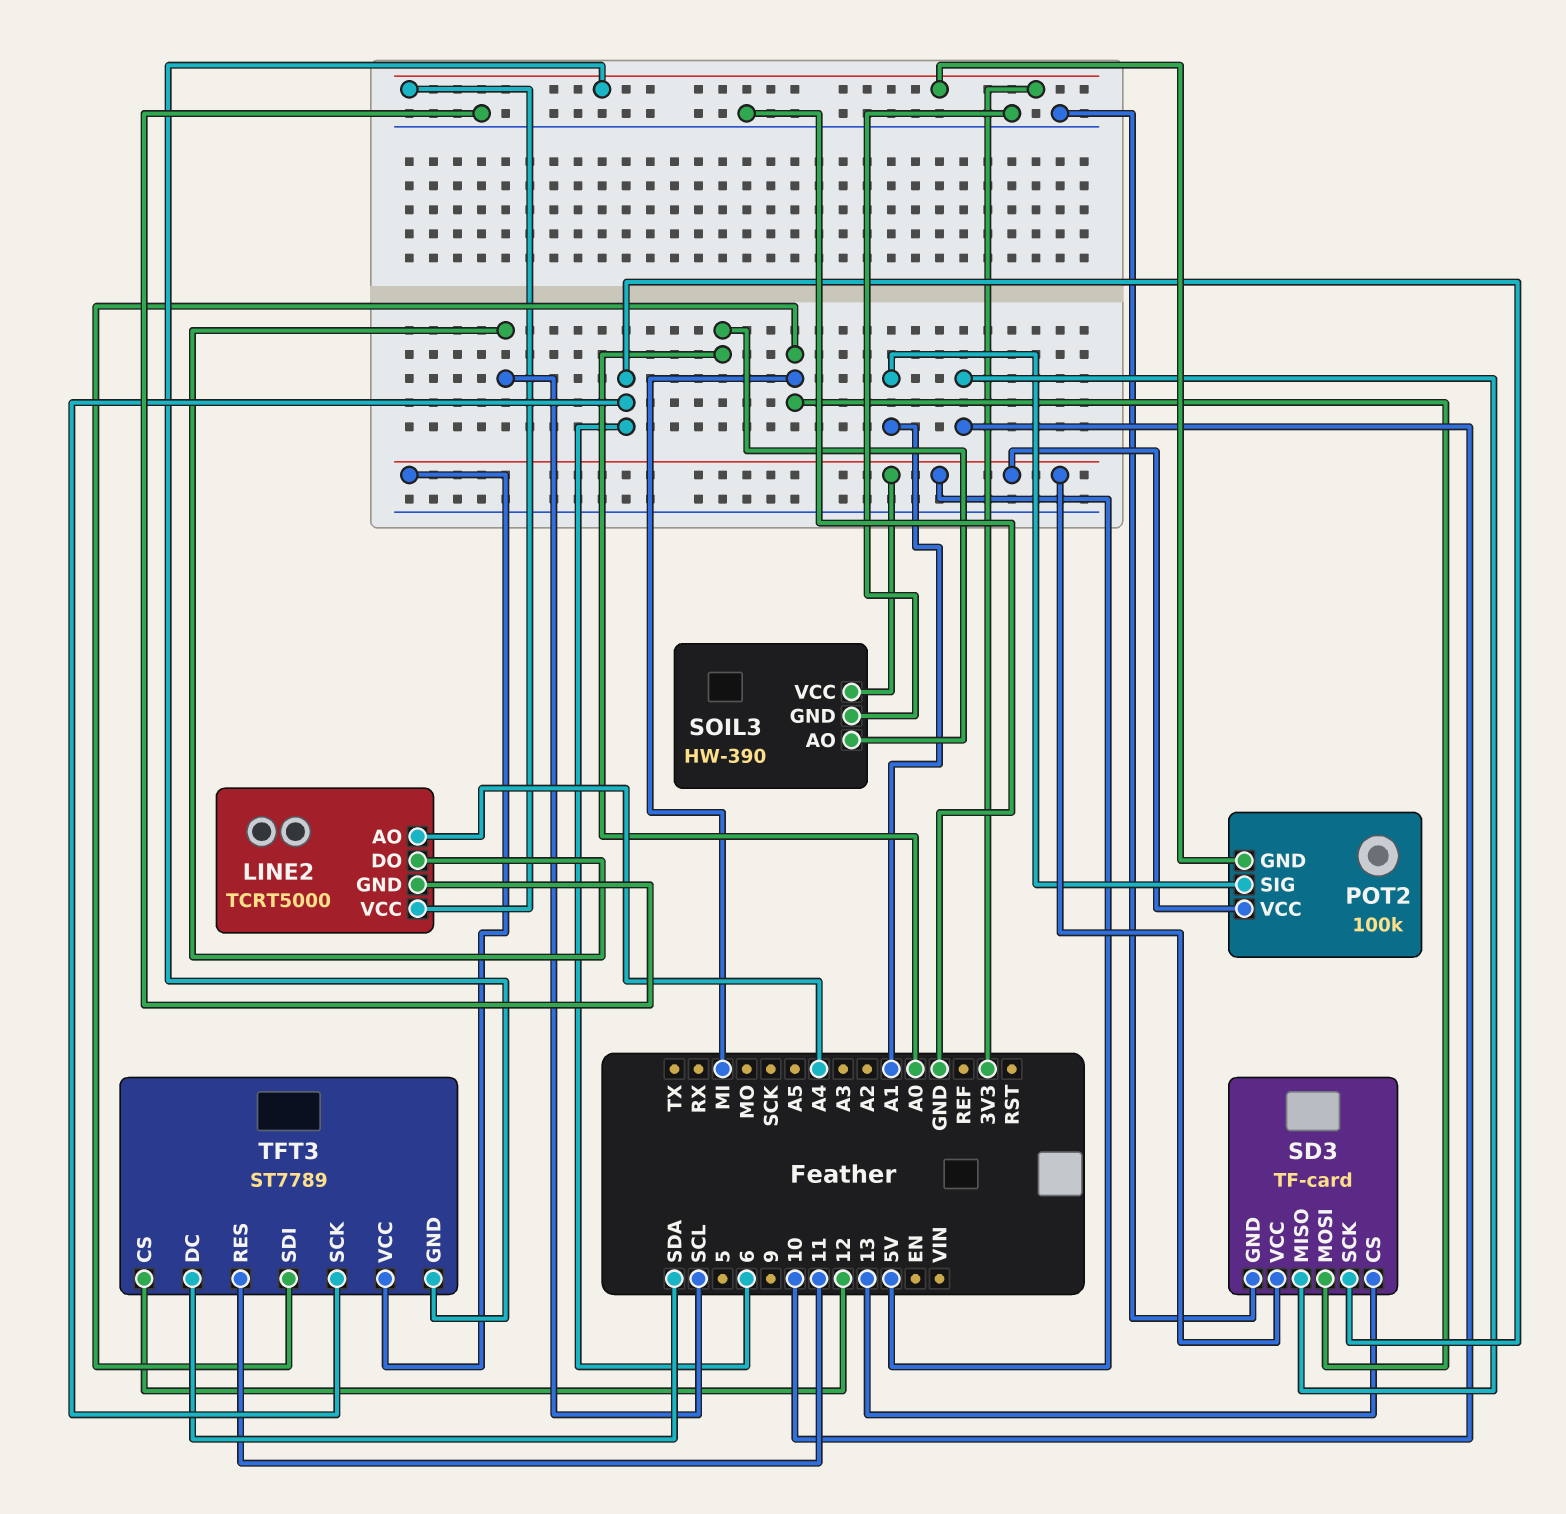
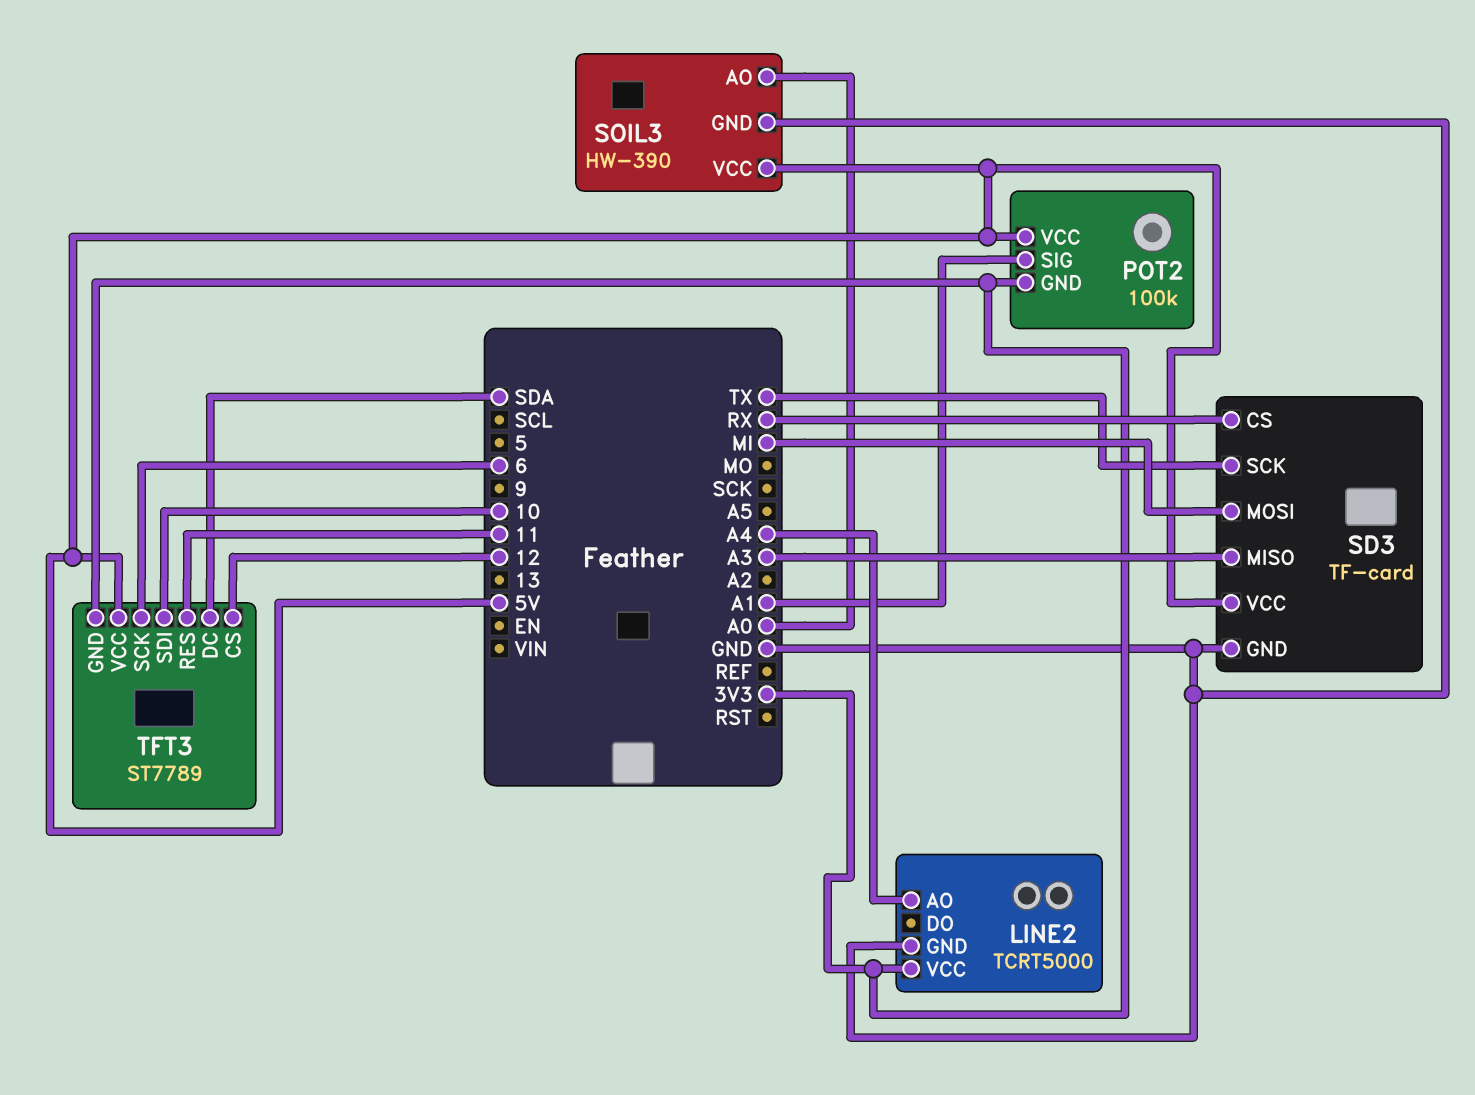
LINE2 pin DO: SCL -> none
SD3 pin CS: 13 -> RX
SD3 pin MISO: 10 -> A3
SD3 pin SCK: 6 -> TX
TFT3 pin SDI: MI -> 10

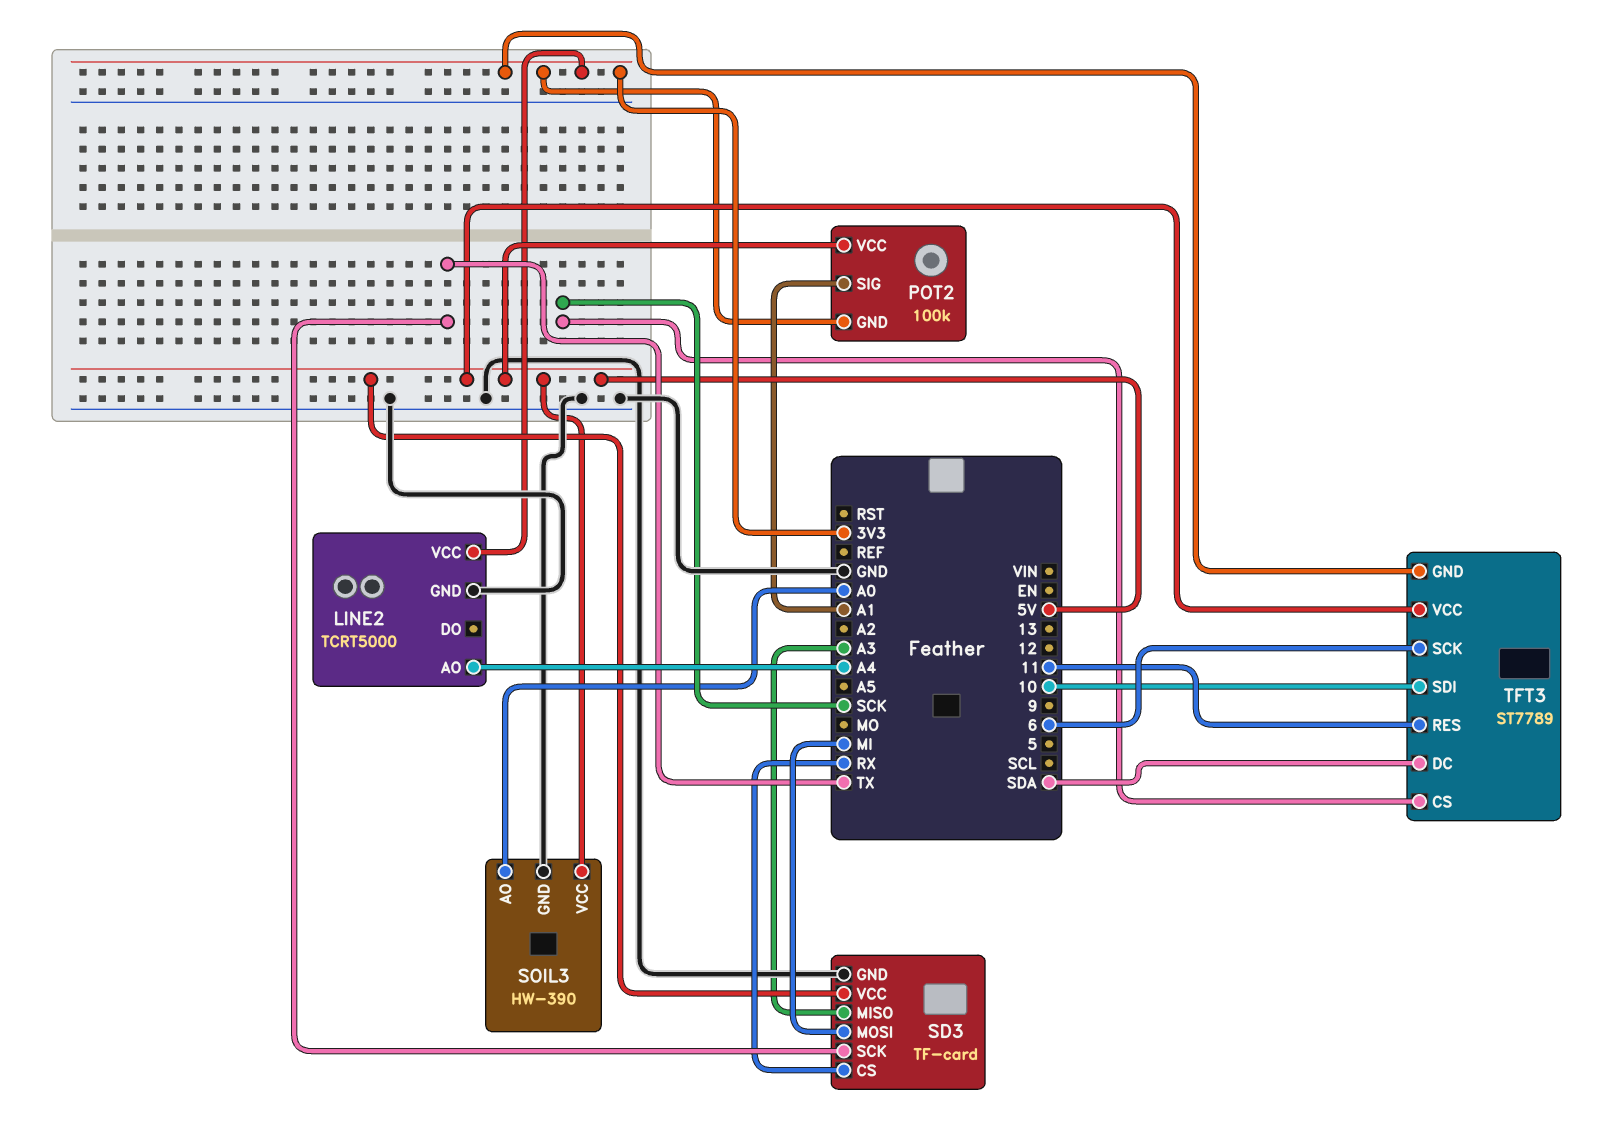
TFT3 pin CS: 12 -> SCK

